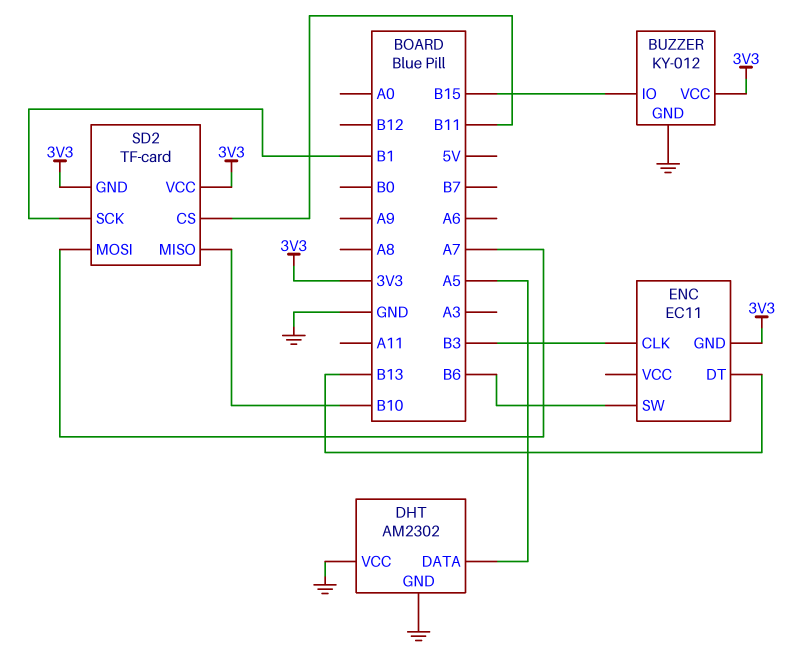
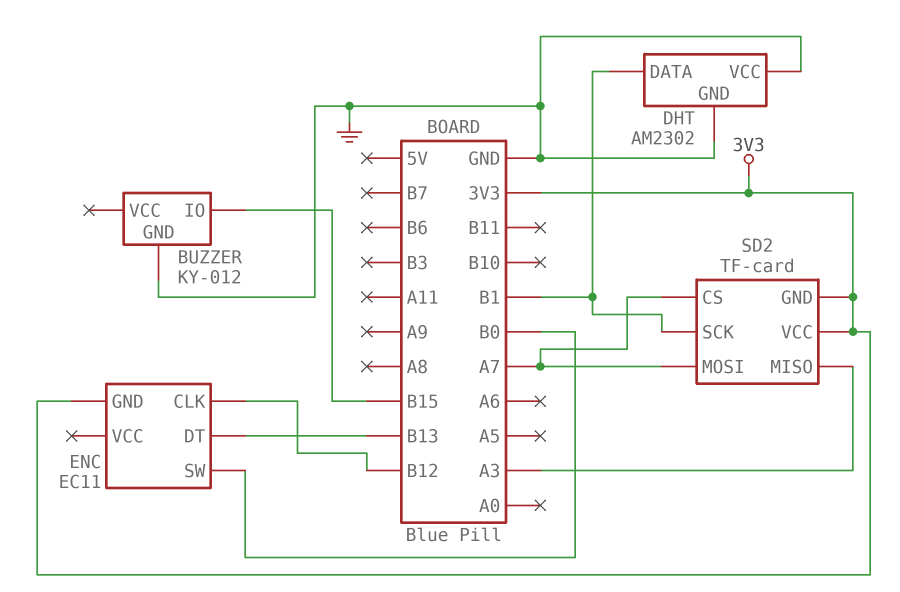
BUZZER pin VCC: 3V3 -> none
DHT pin DATA: A5 -> B1
ENC pin CLK: B3 -> B12
ENC pin SW: B6 -> B0
SD2 pin CS: B11 -> A7
SD2 pin MISO: B10 -> A3

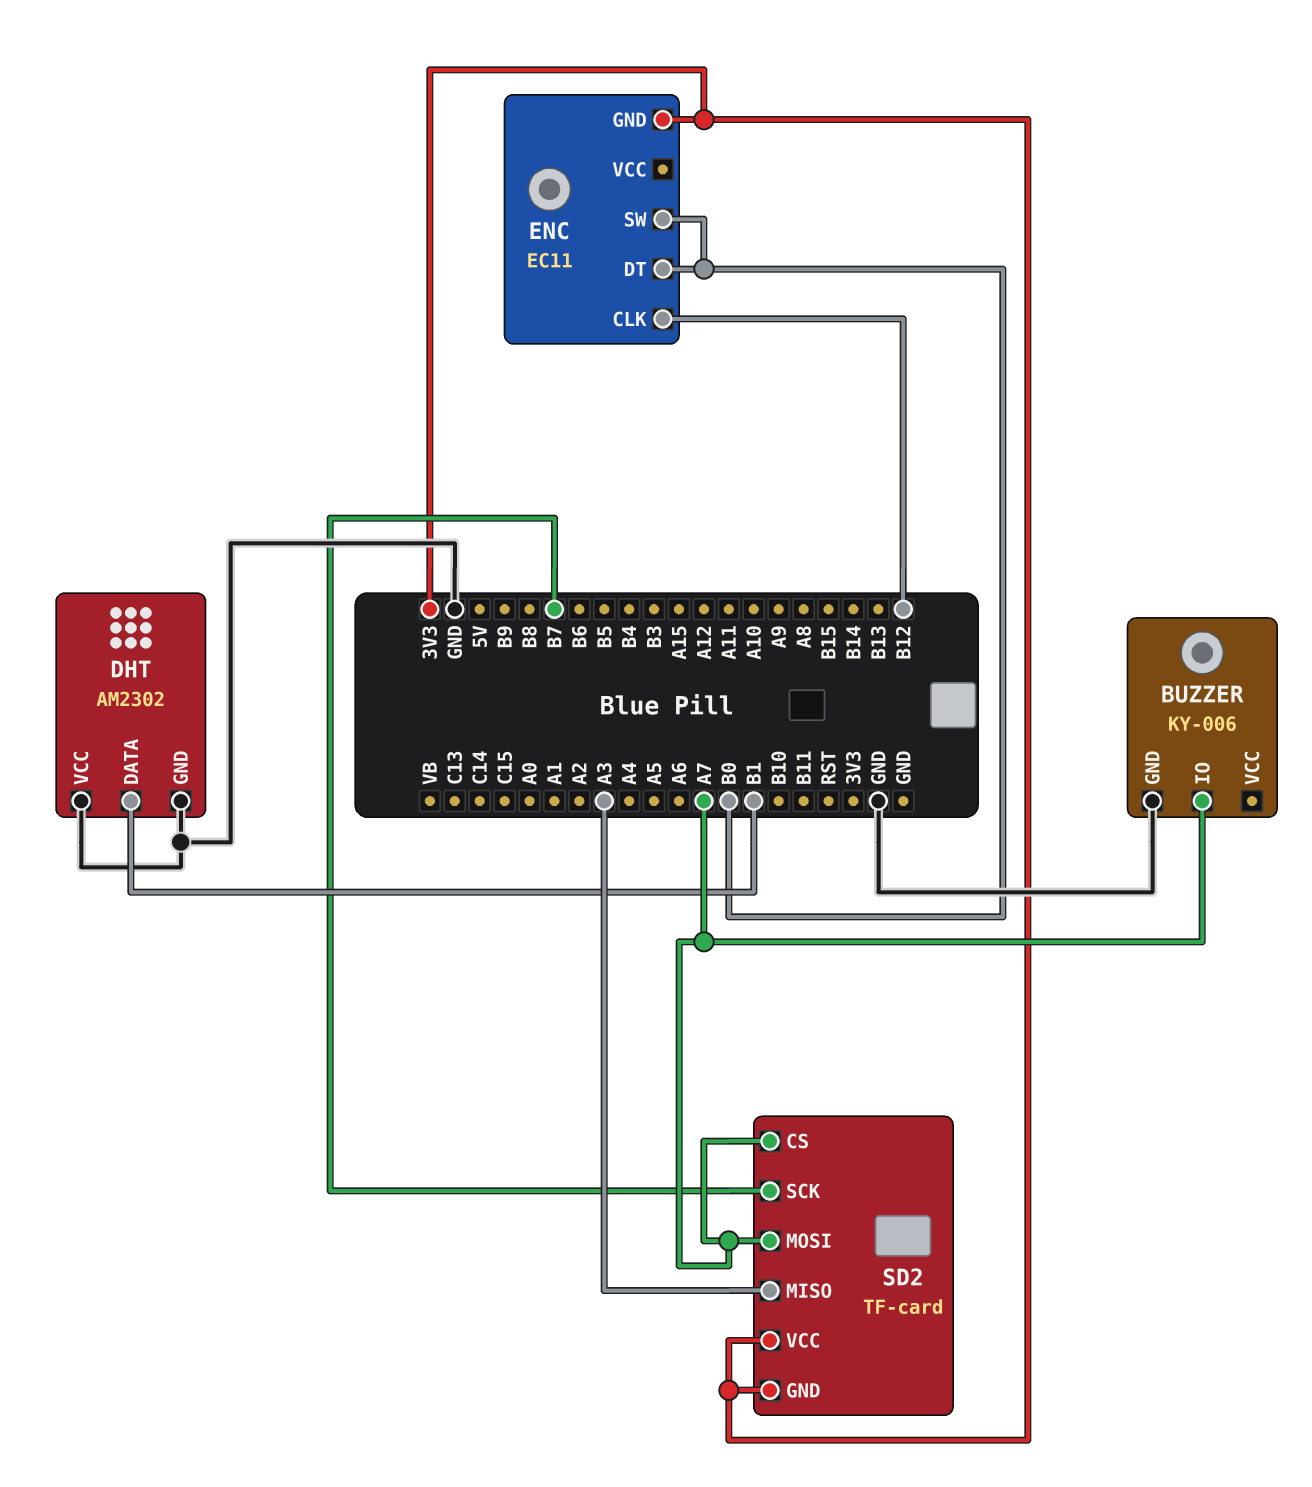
BUZZER: KY-012 -> KY-006
BUZZER pin IO: B15 -> A7
ENC pin DT: B13 -> B0
SD2 pin SCK: B1 -> B7

